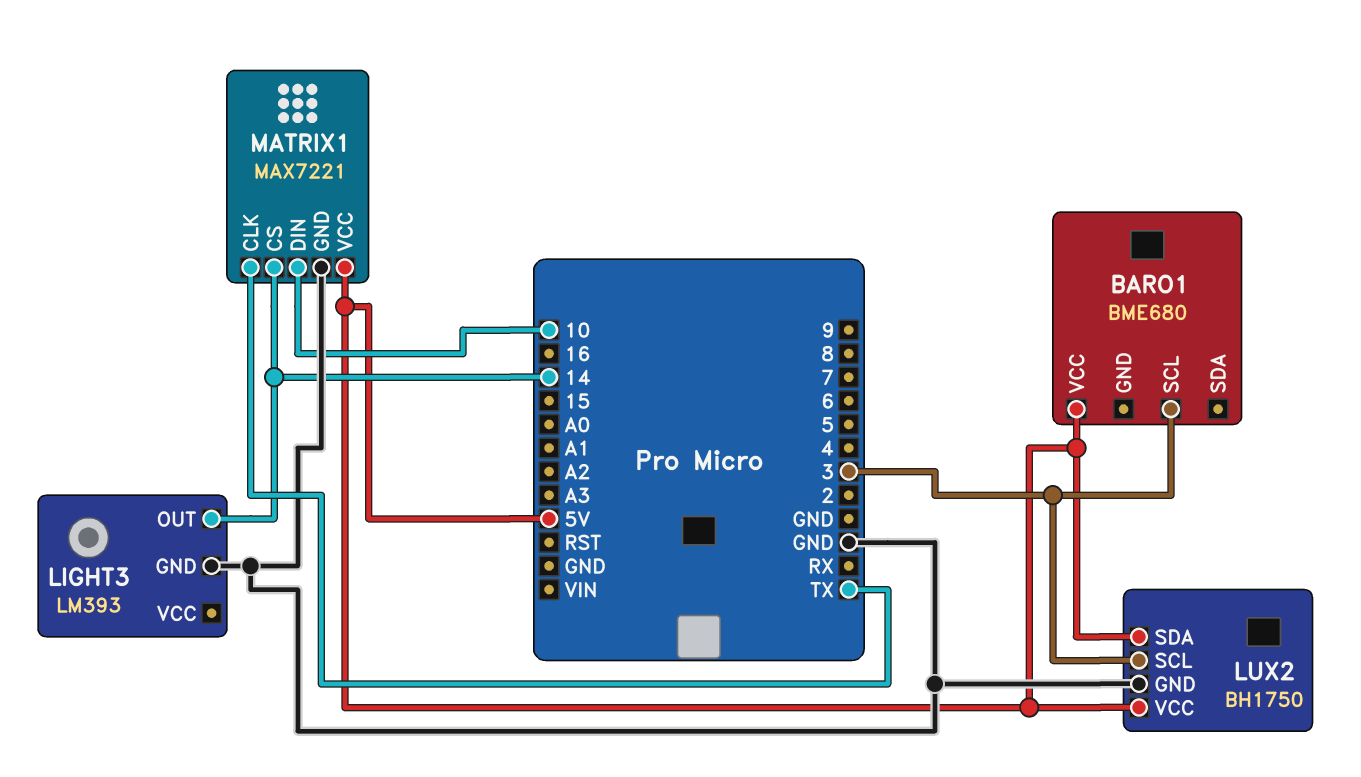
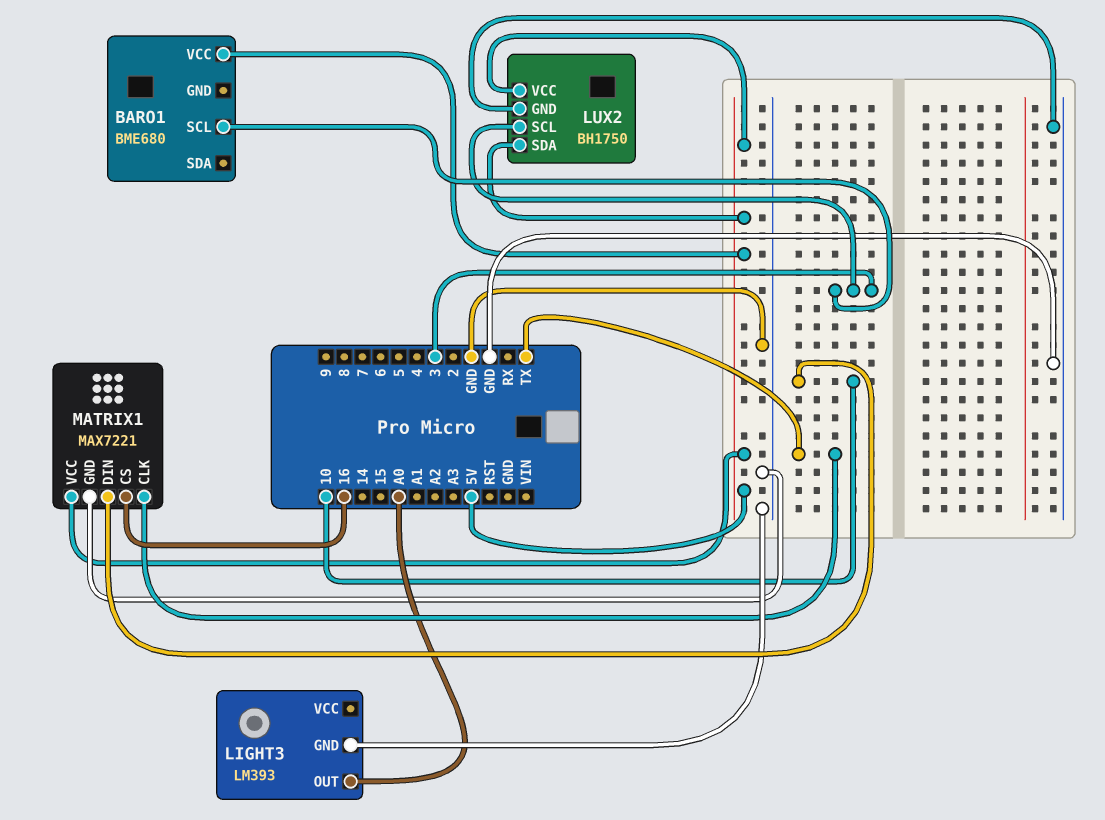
LIGHT3 pin OUT: 14 -> A0
MATRIX1 pin CS: 14 -> 16

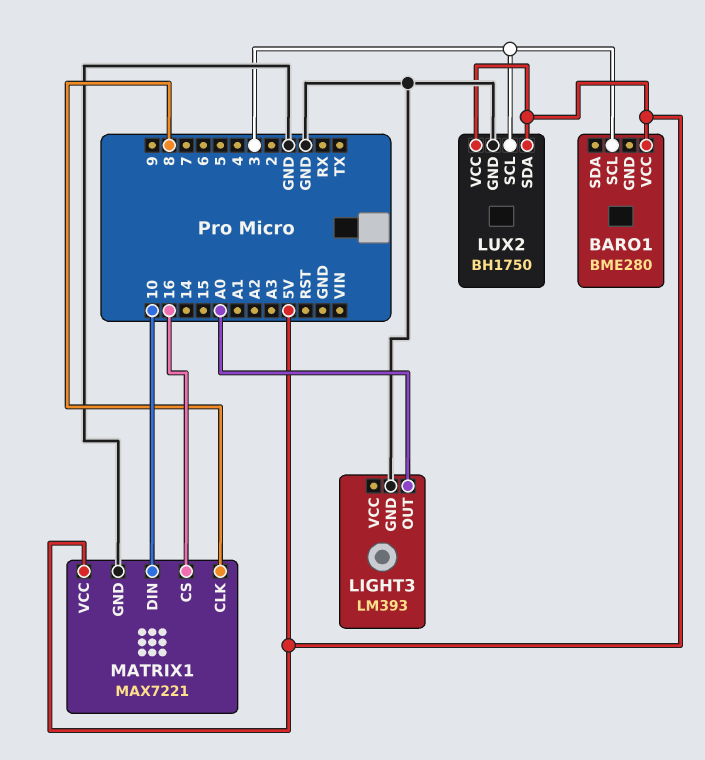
BARO1: BME680 -> BME280
MATRIX1 pin CLK: TX -> 8

